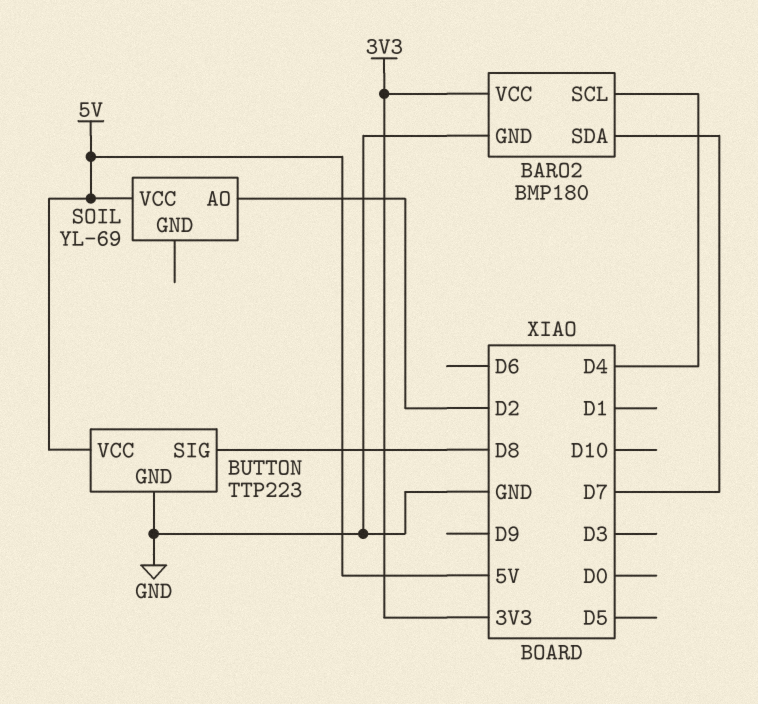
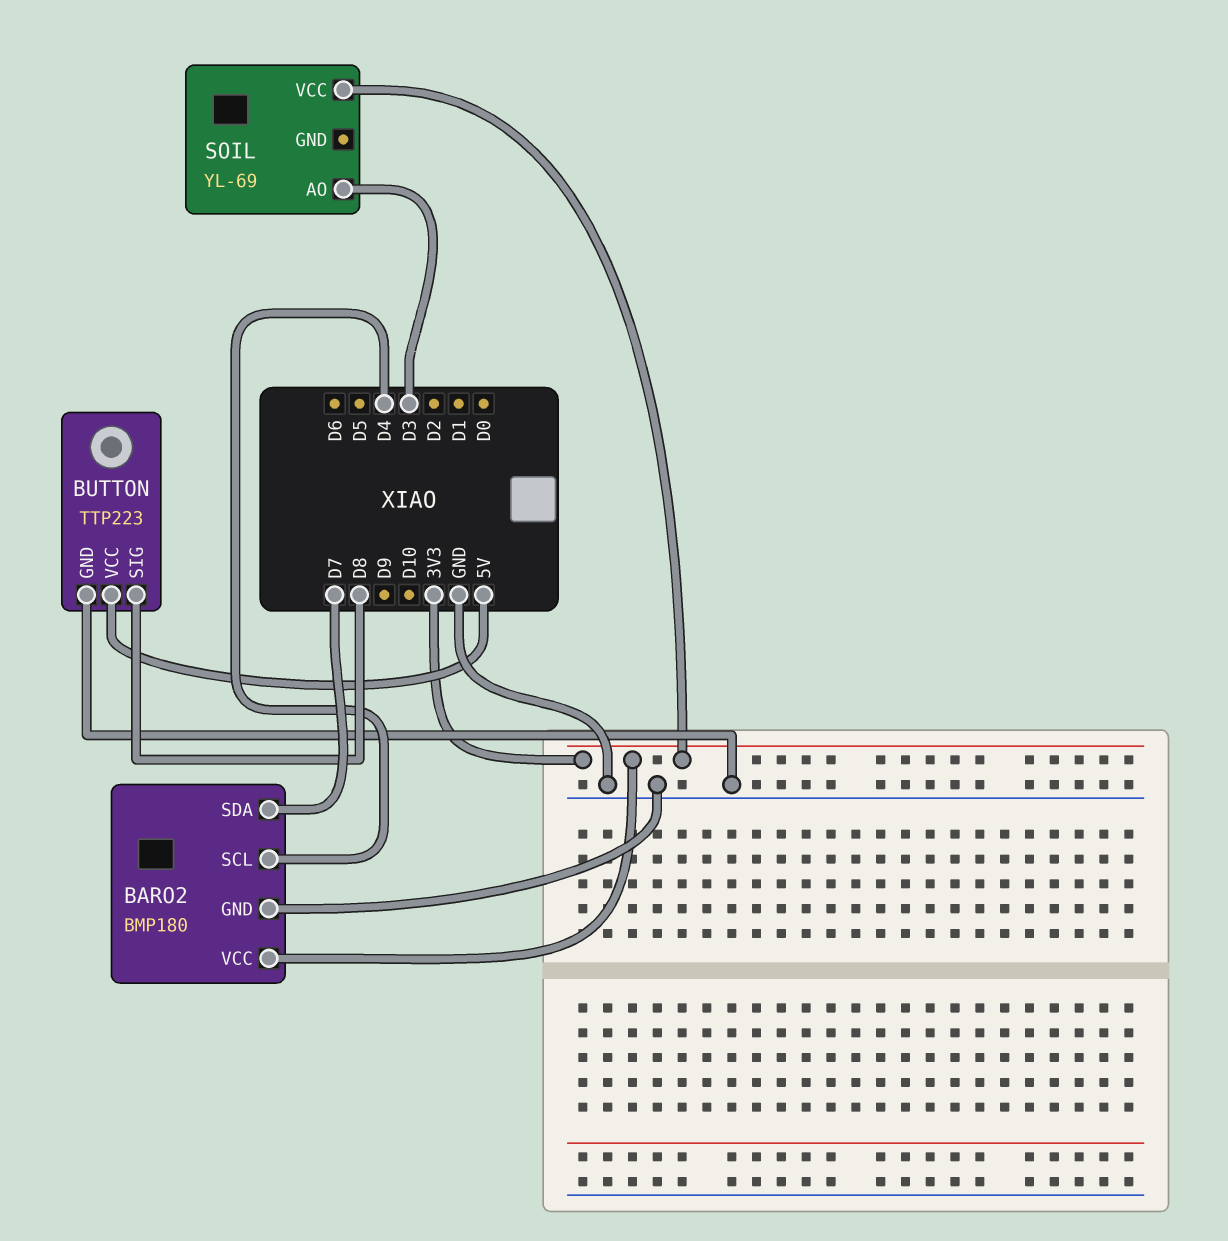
SOIL pin AO: D2 -> D3
SOIL pin VCC: 5V -> 3V3

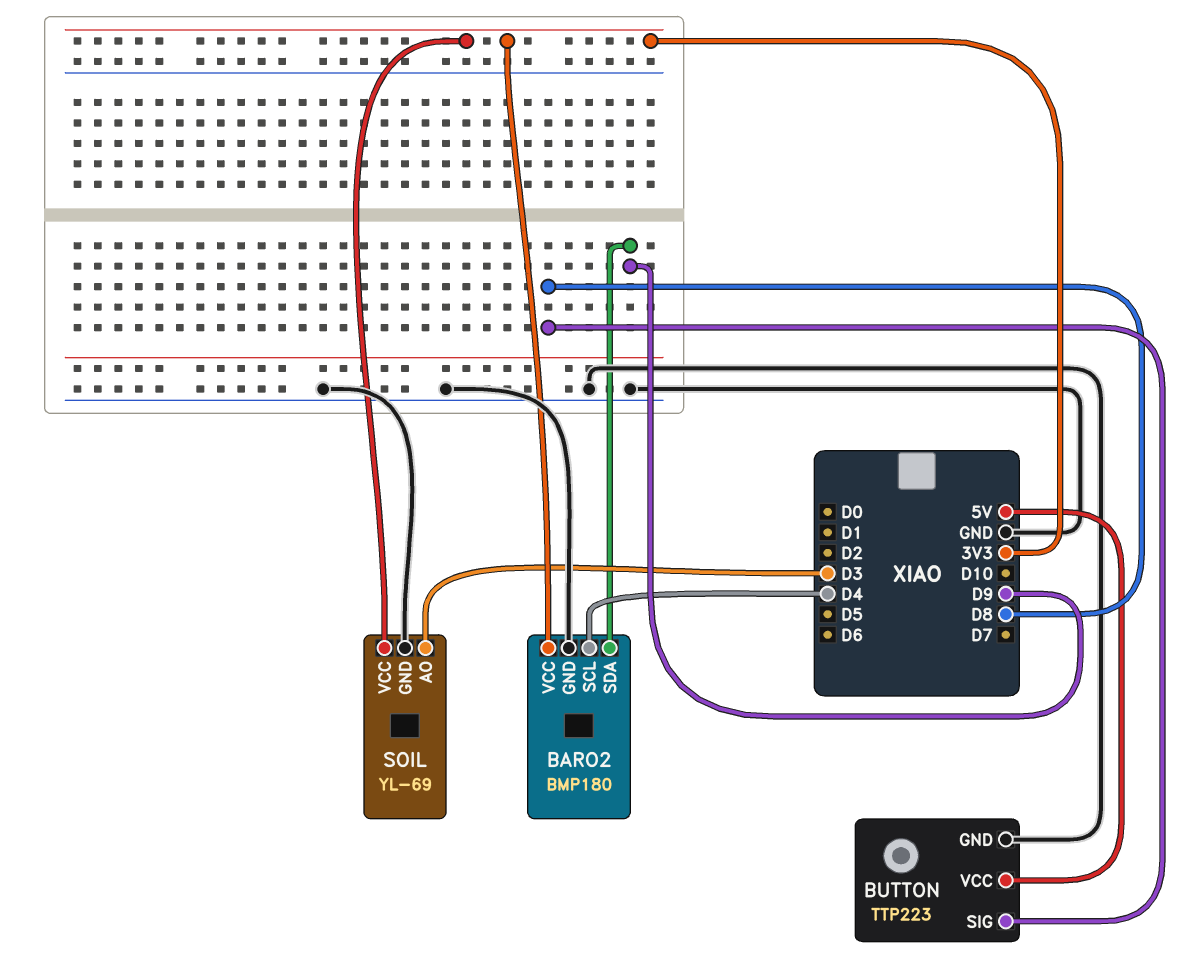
BARO2 pin SDA: D7 -> D9
SOIL pin GND: none -> GND

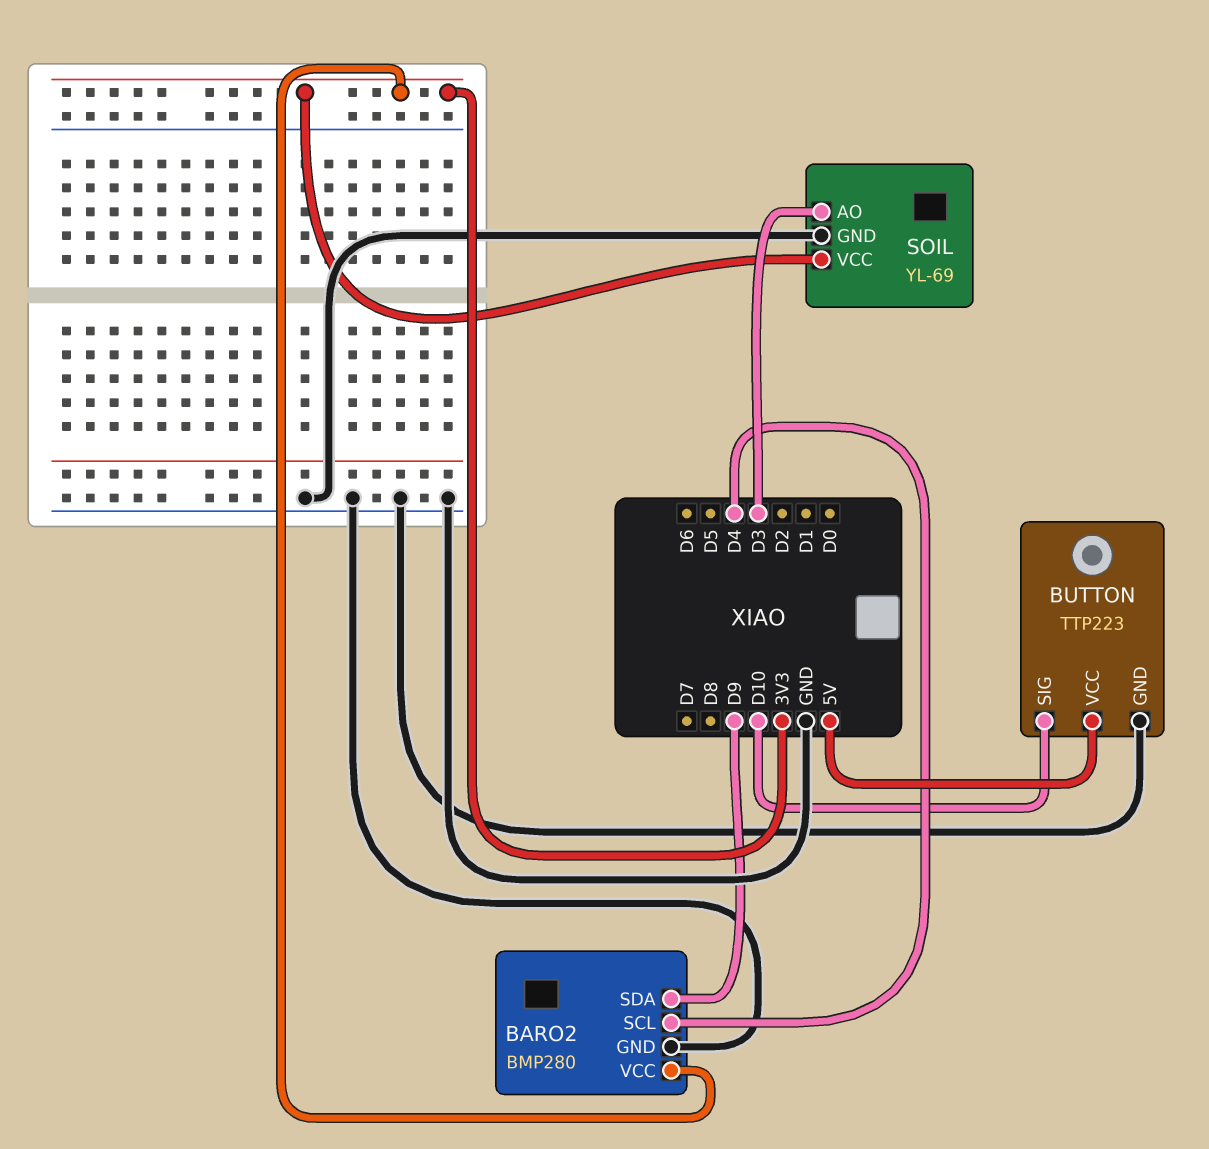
BARO2: BMP180 -> BMP280
BUTTON pin SIG: D8 -> D10

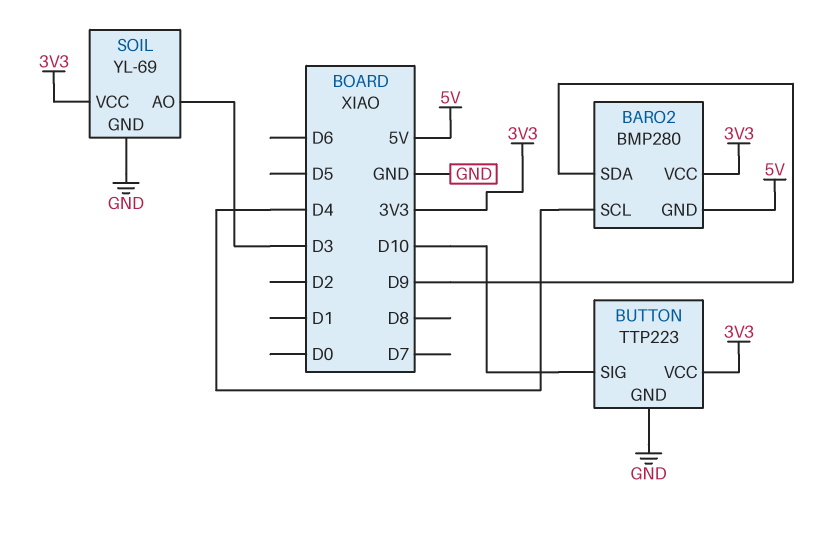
BARO2 pin GND: GND -> 5V
BUTTON pin VCC: 5V -> 3V3

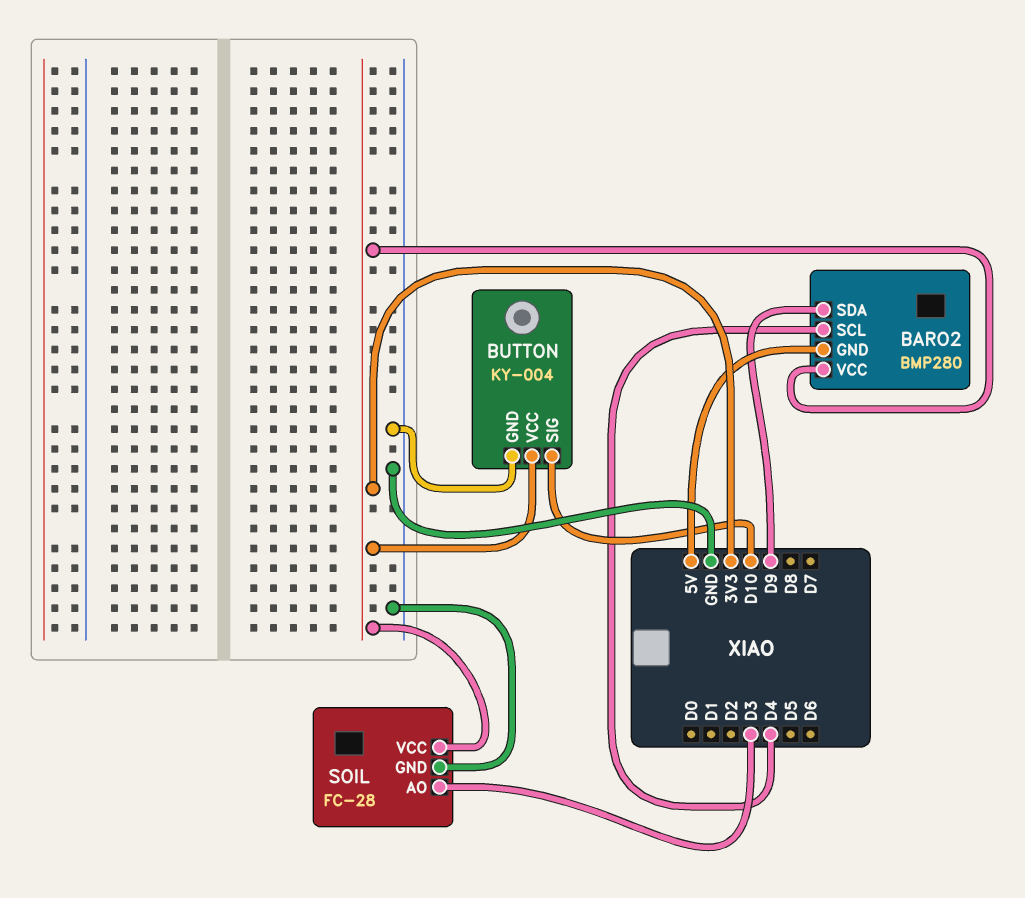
BUTTON: TTP223 -> KY-004
SOIL: YL-69 -> FC-28

